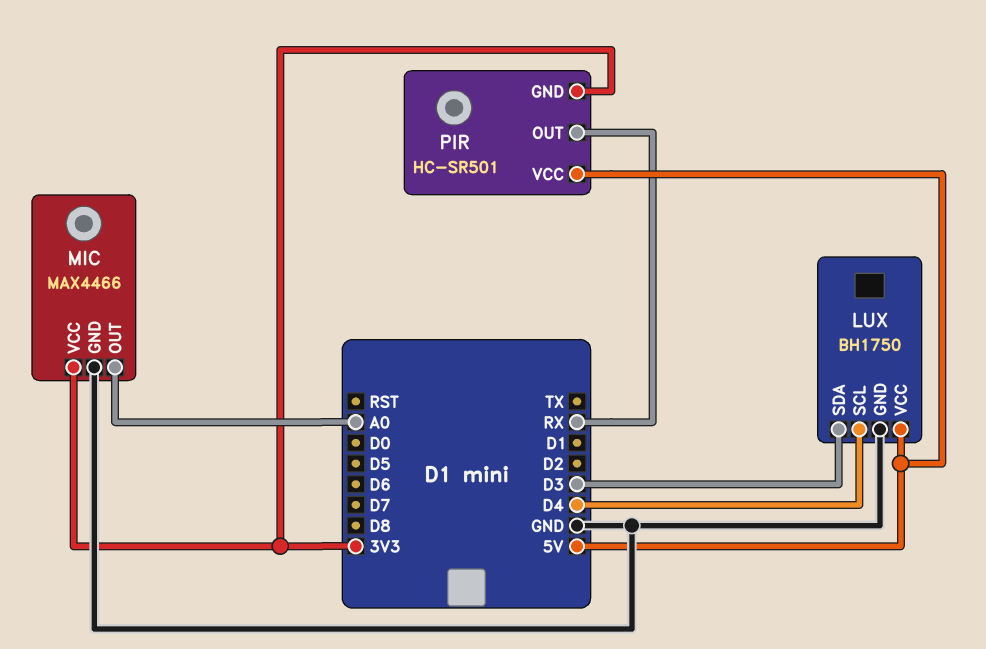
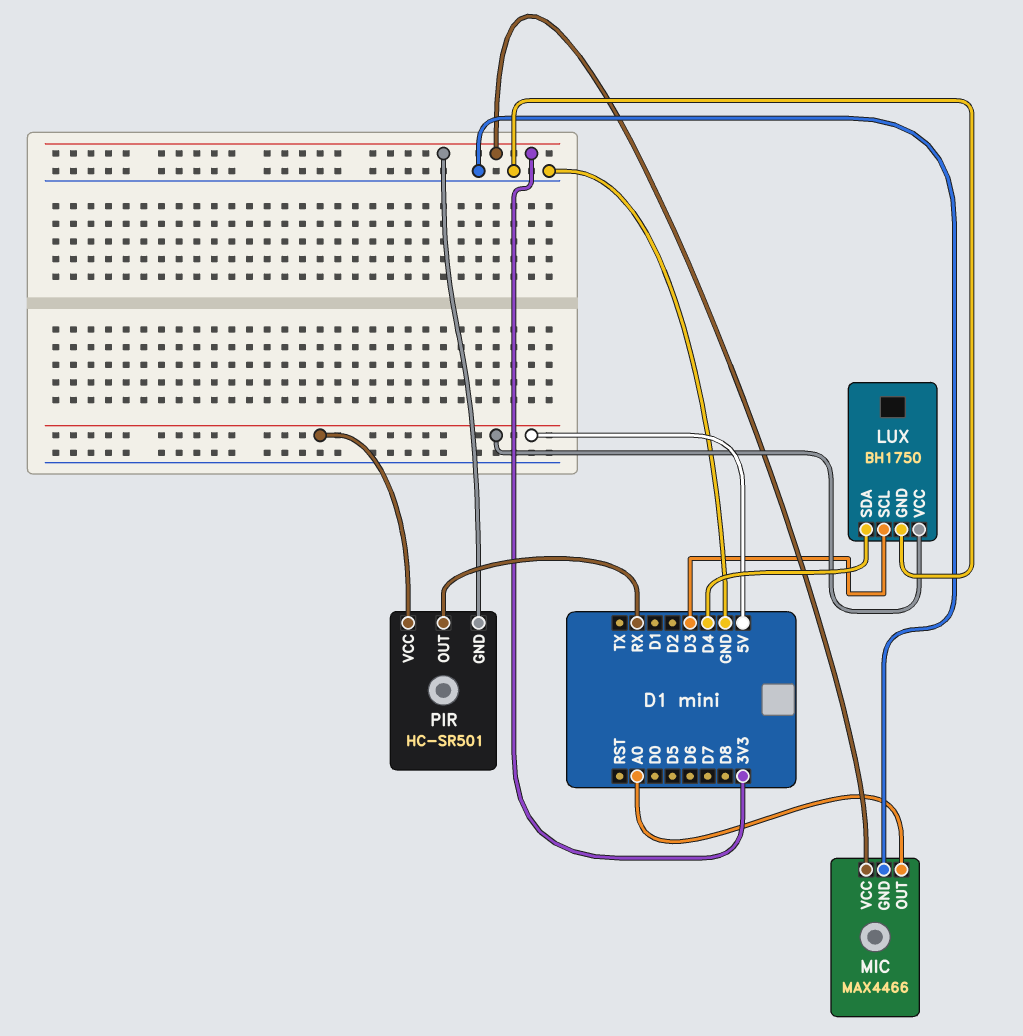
LUX pin SCL: D4 -> D3
LUX pin SDA: D3 -> D4

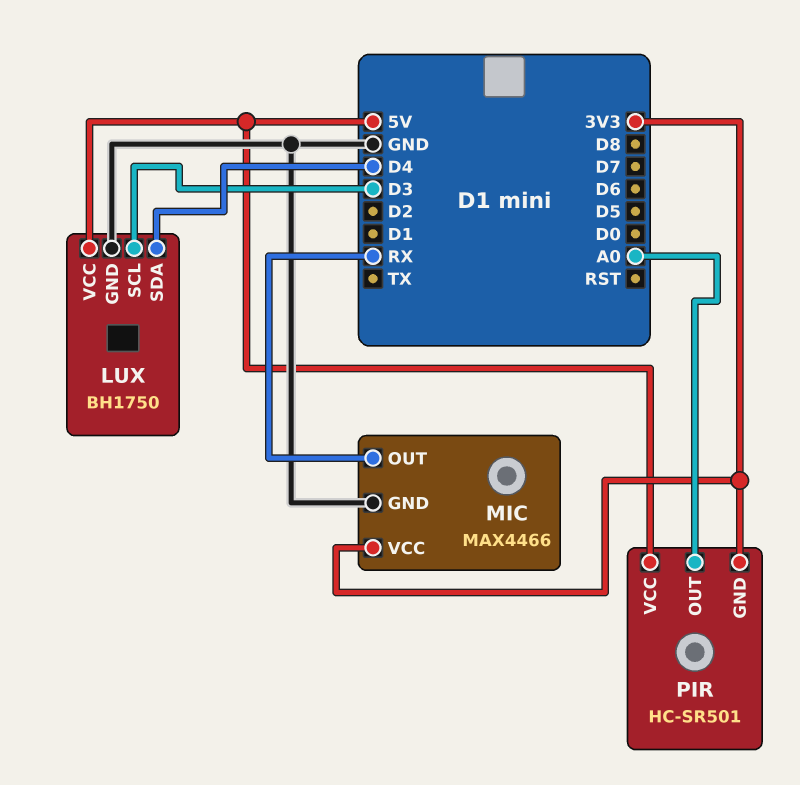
MIC pin OUT: A0 -> RX
PIR pin OUT: RX -> A0

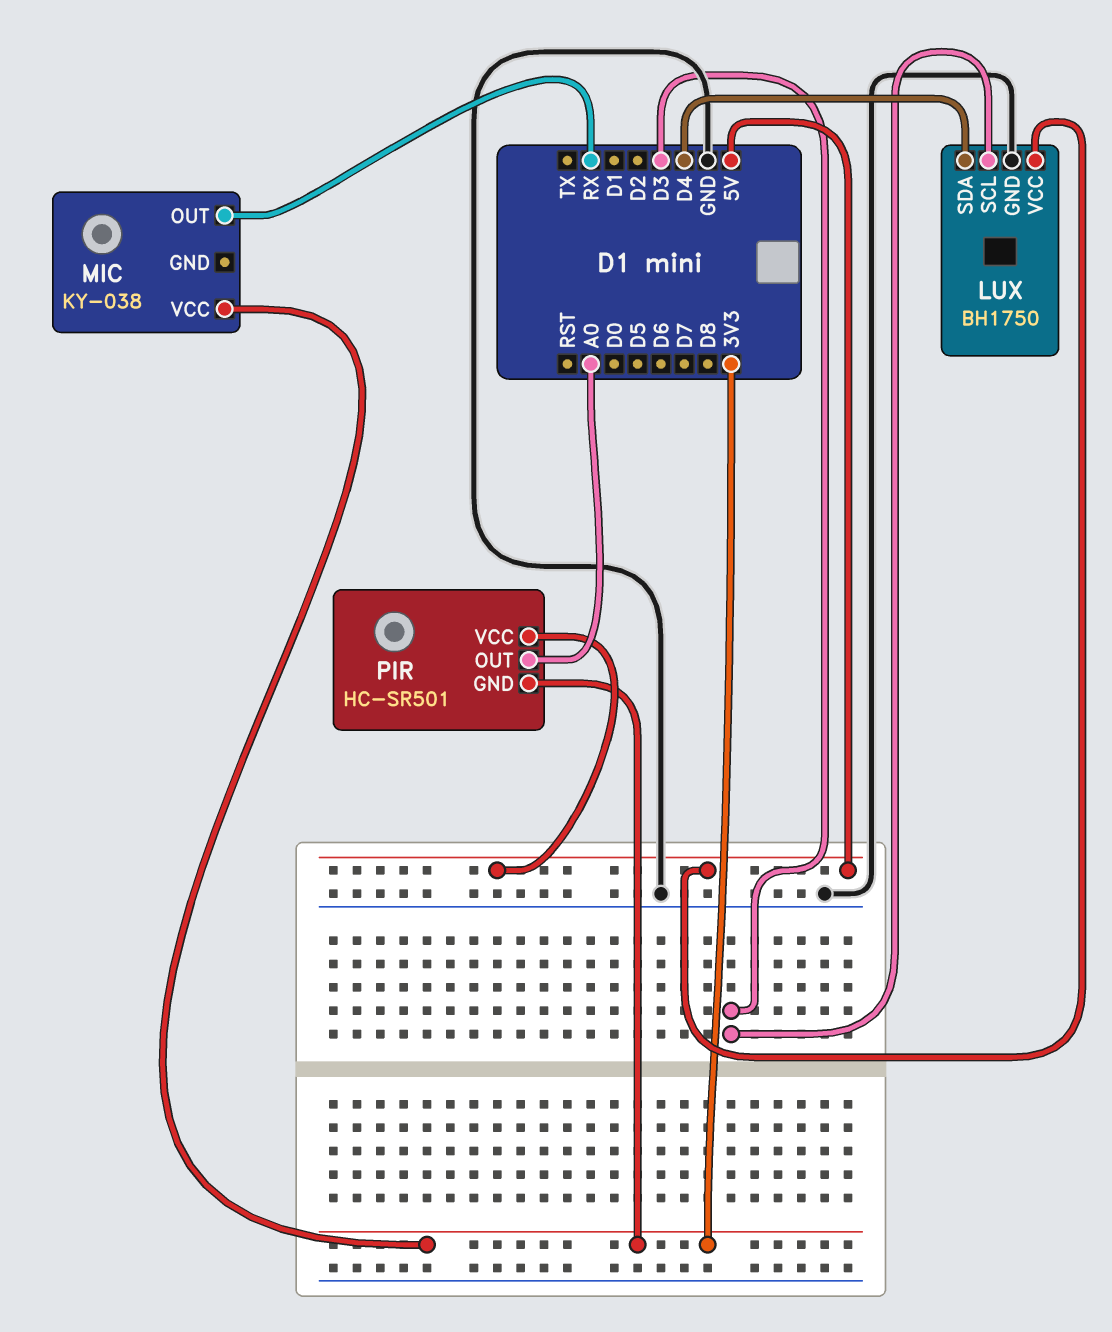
MIC: MAX4466 -> KY-038
MIC pin GND: GND -> none

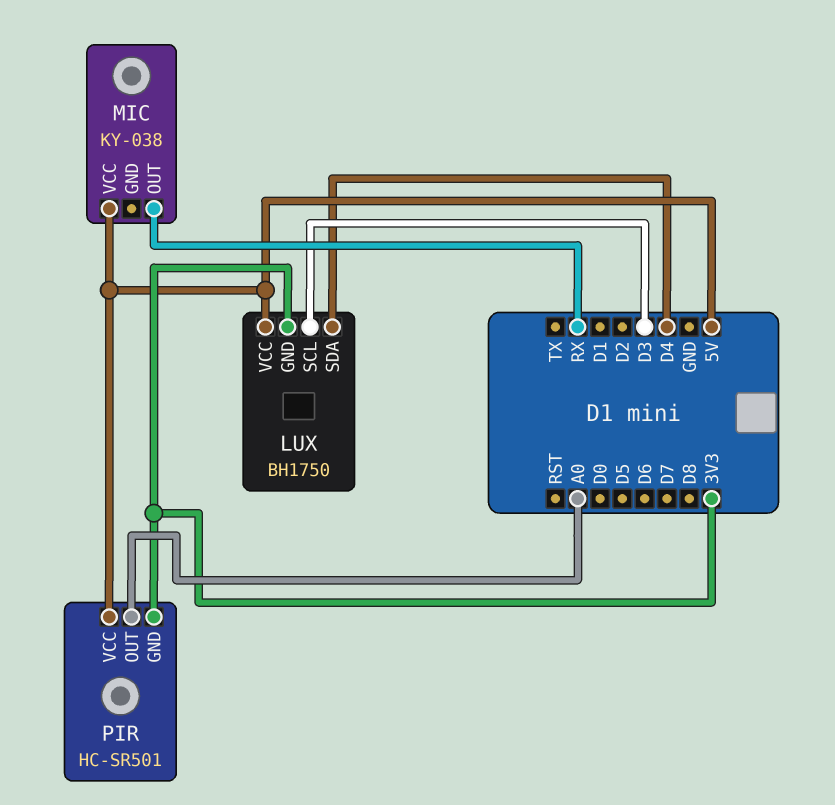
LUX pin GND: GND -> 3V3
MIC pin VCC: 3V3 -> 5V

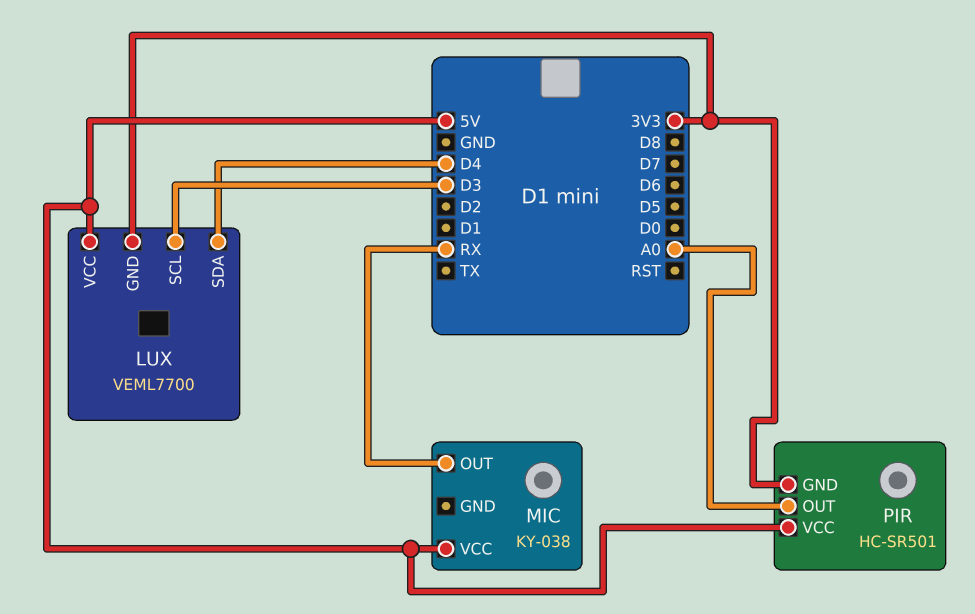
LUX: BH1750 -> VEML7700

